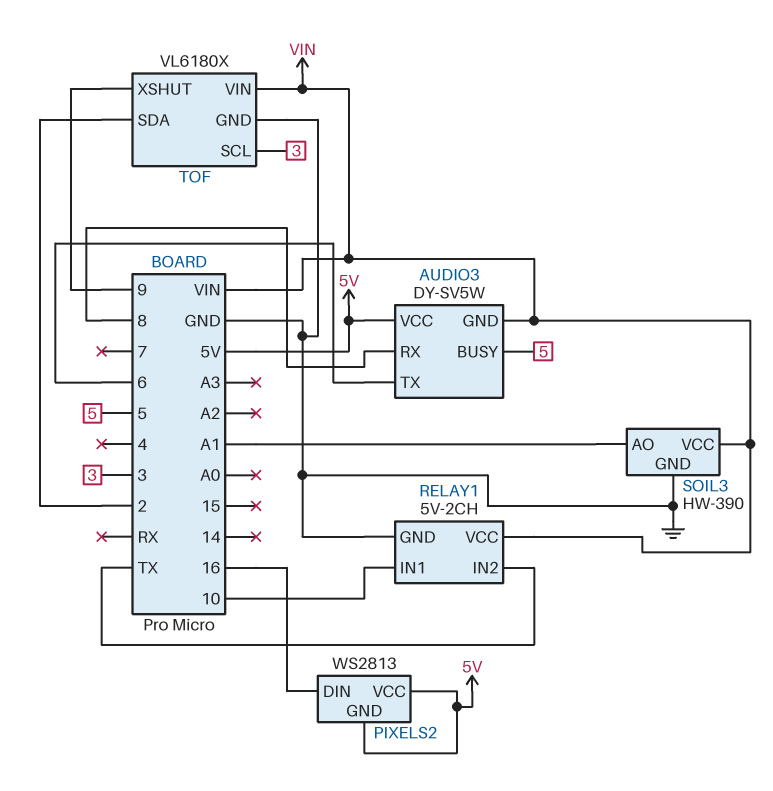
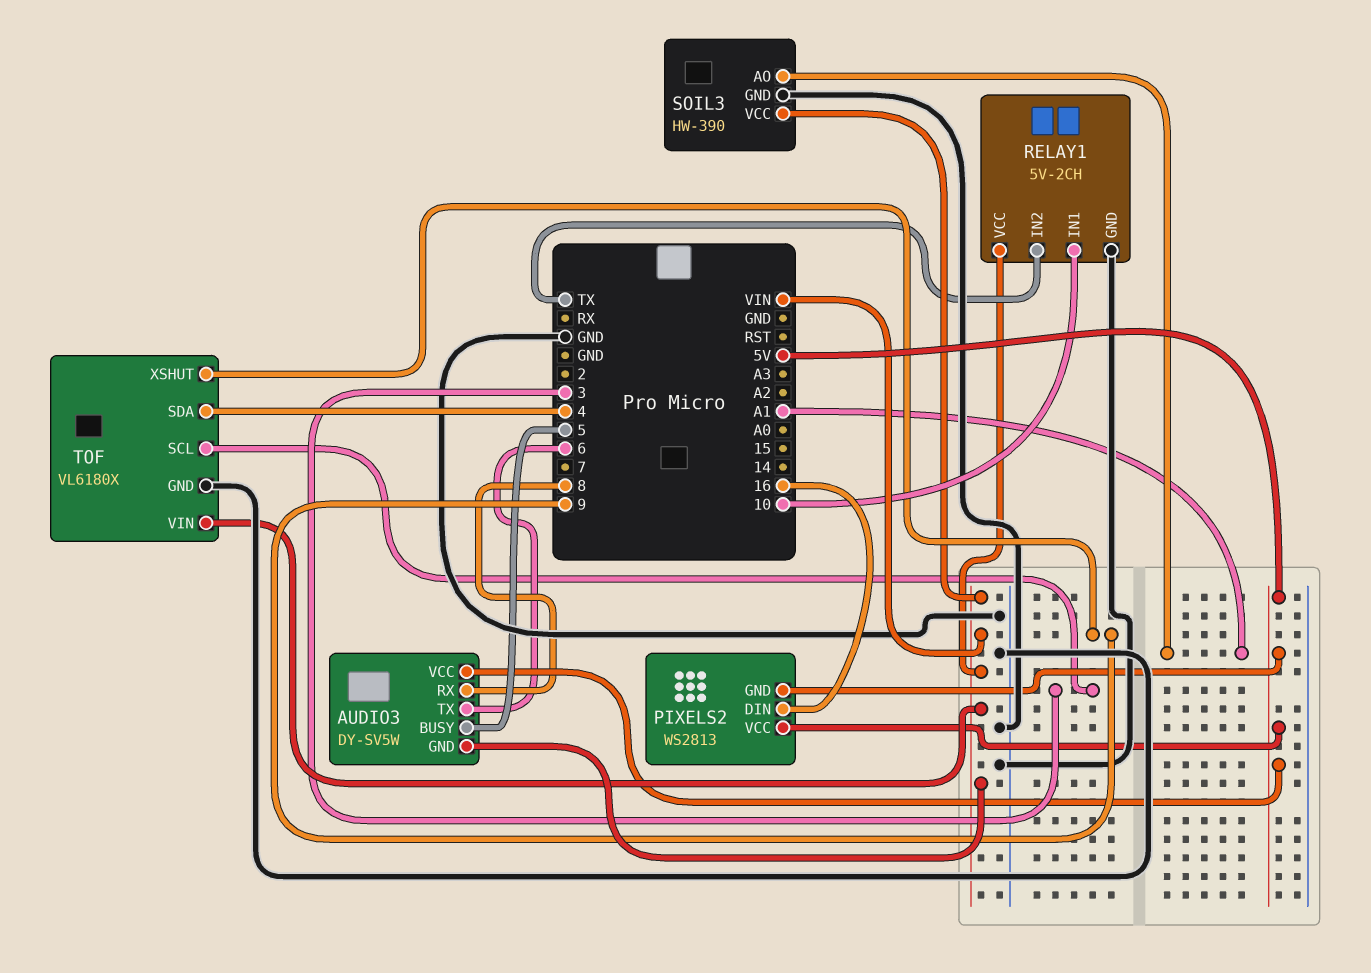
TOF pin SDA: 2 -> 4

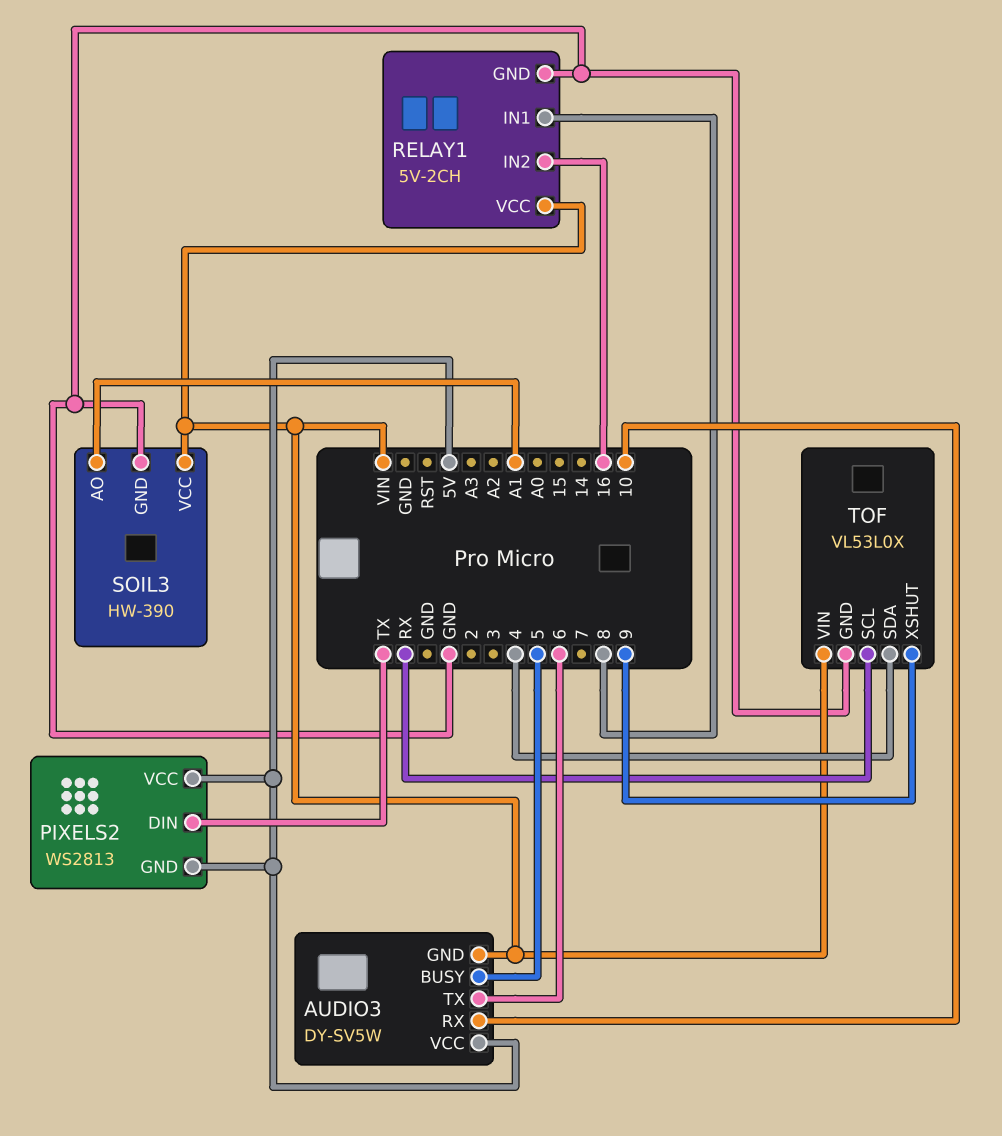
AUDIO3 pin RX: 8 -> 10
PIXELS2 pin DIN: 16 -> TX
RELAY1 pin IN1: 10 -> 8
RELAY1 pin IN2: TX -> 16
TOF: VL6180X -> VL53L0X
TOF pin SCL: 3 -> RX

